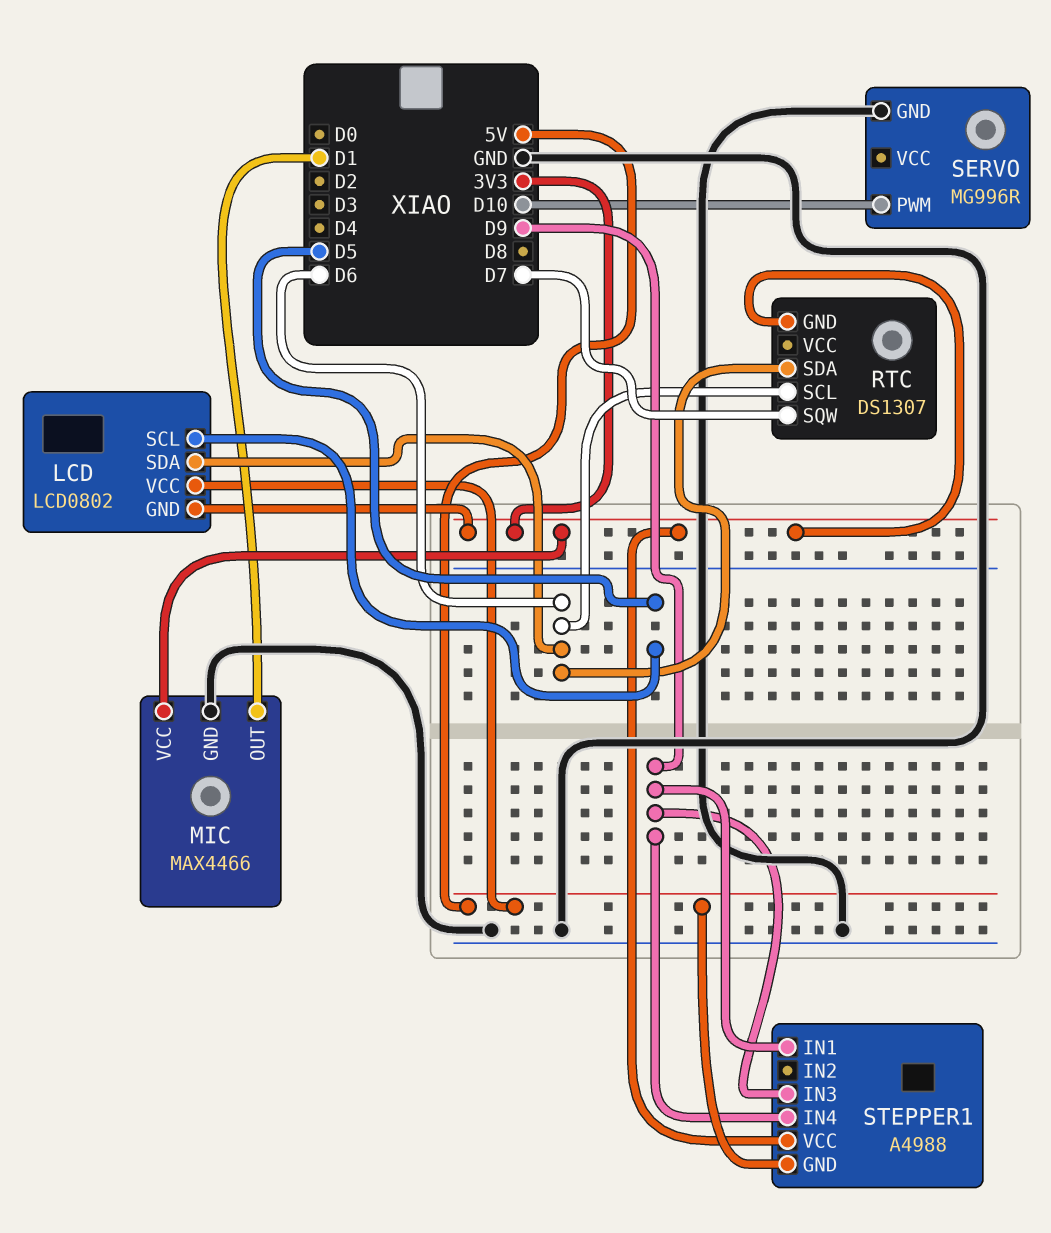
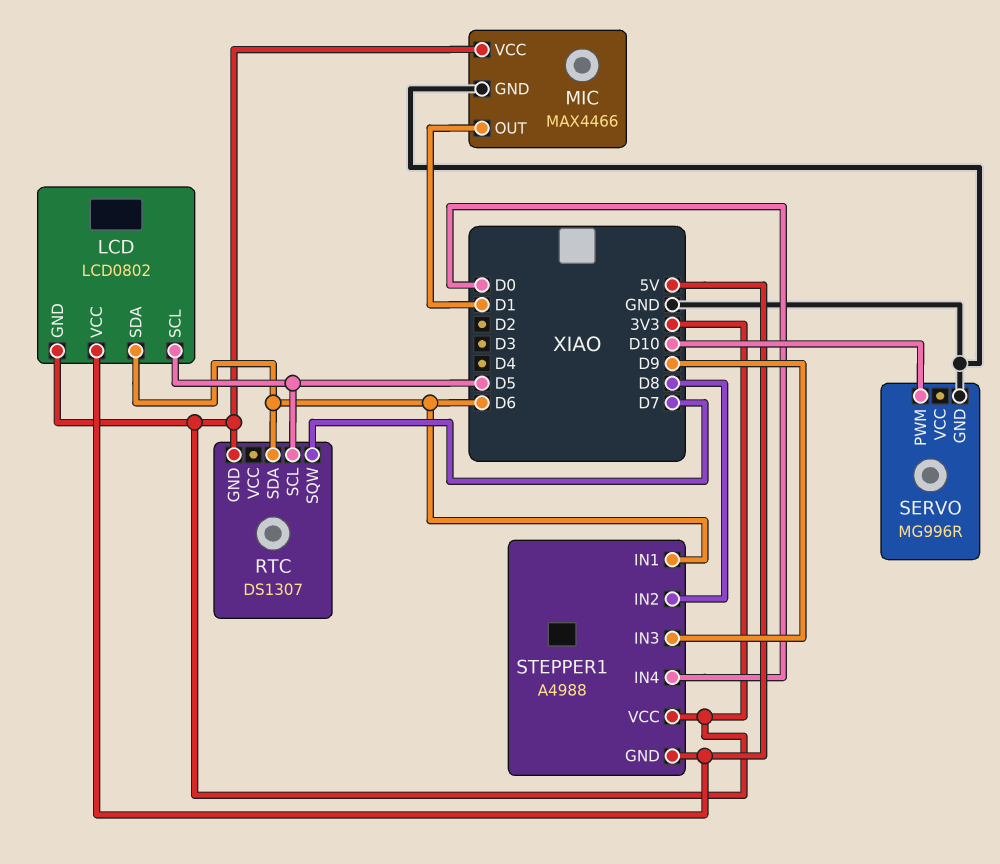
RTC pin SCL: D6 -> D5
STEPPER1 pin IN1: D9 -> D6
STEPPER1 pin IN2: none -> D8
STEPPER1 pin IN4: D9 -> D0

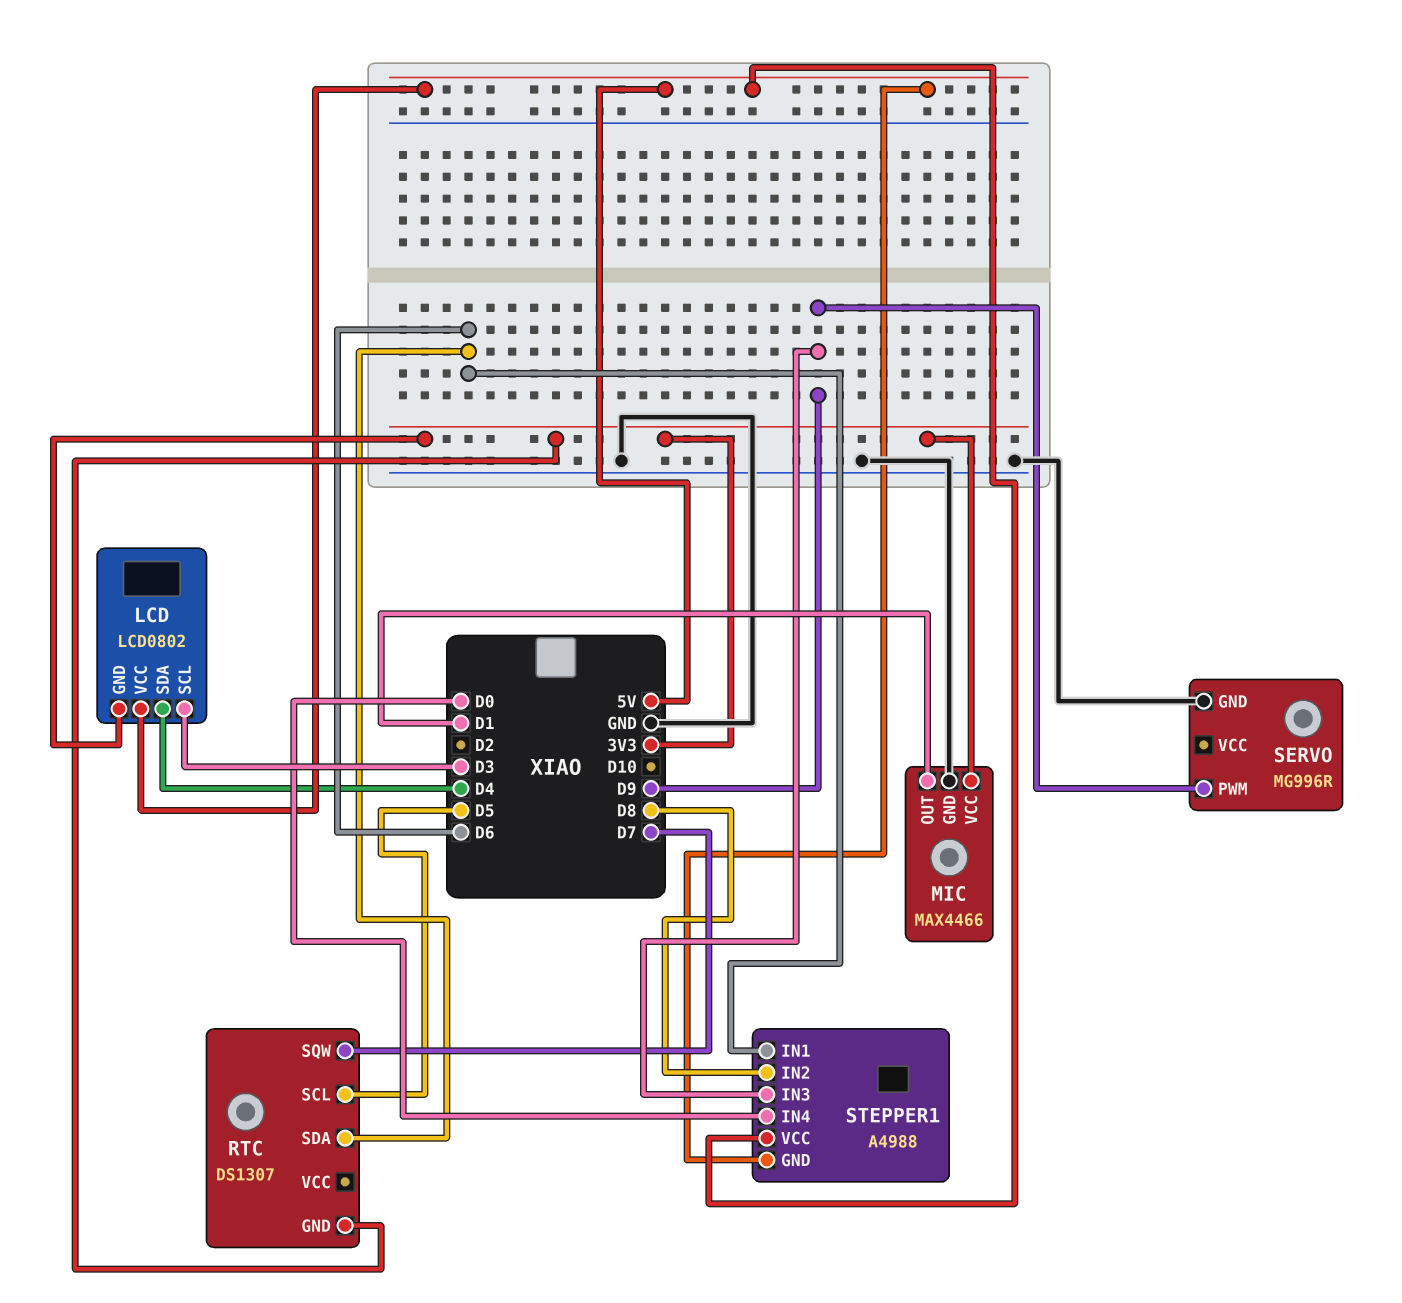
LCD pin SCL: D5 -> D3
LCD pin SDA: D6 -> D4
SERVO pin PWM: D10 -> D9
STEPPER1 pin VCC: 3V3 -> 5V

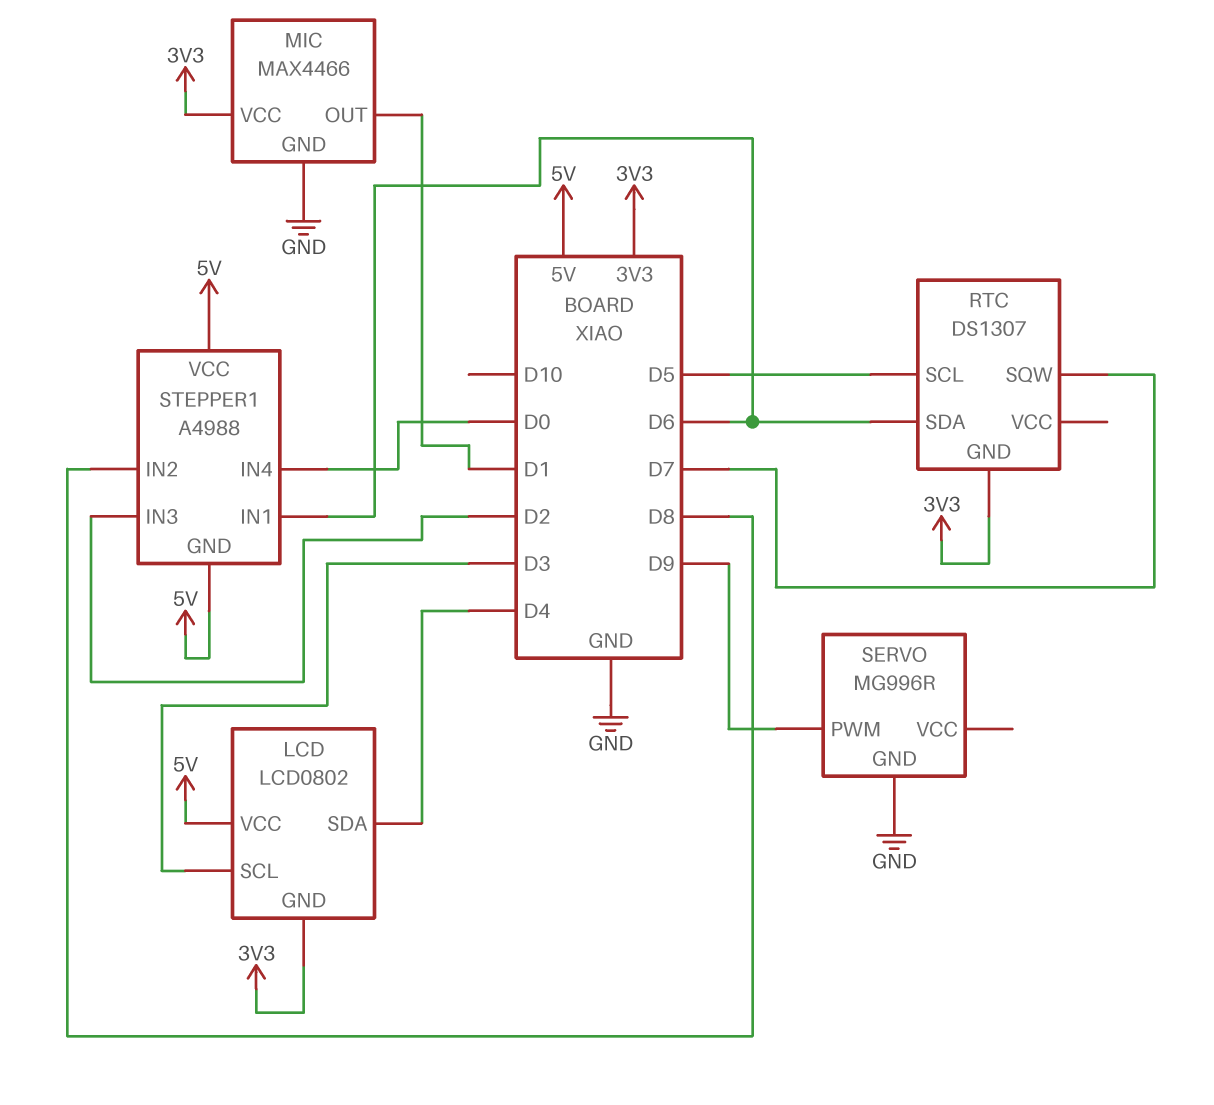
STEPPER1 pin IN3: D9 -> D2

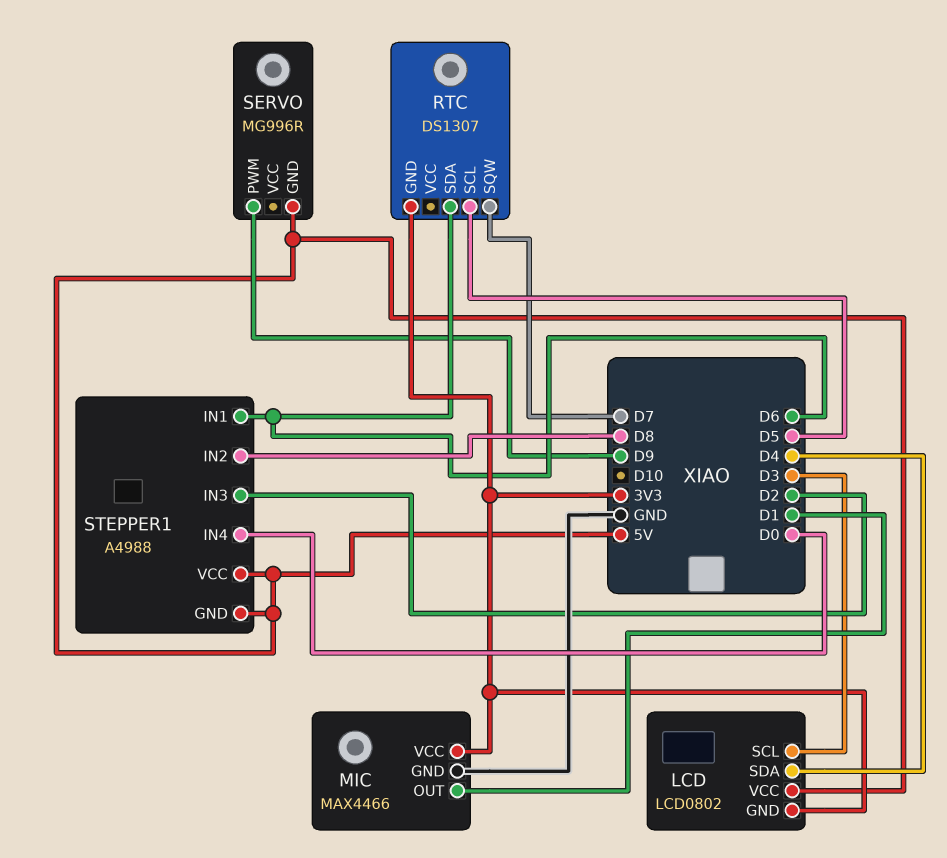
SERVO pin GND: GND -> 5V

